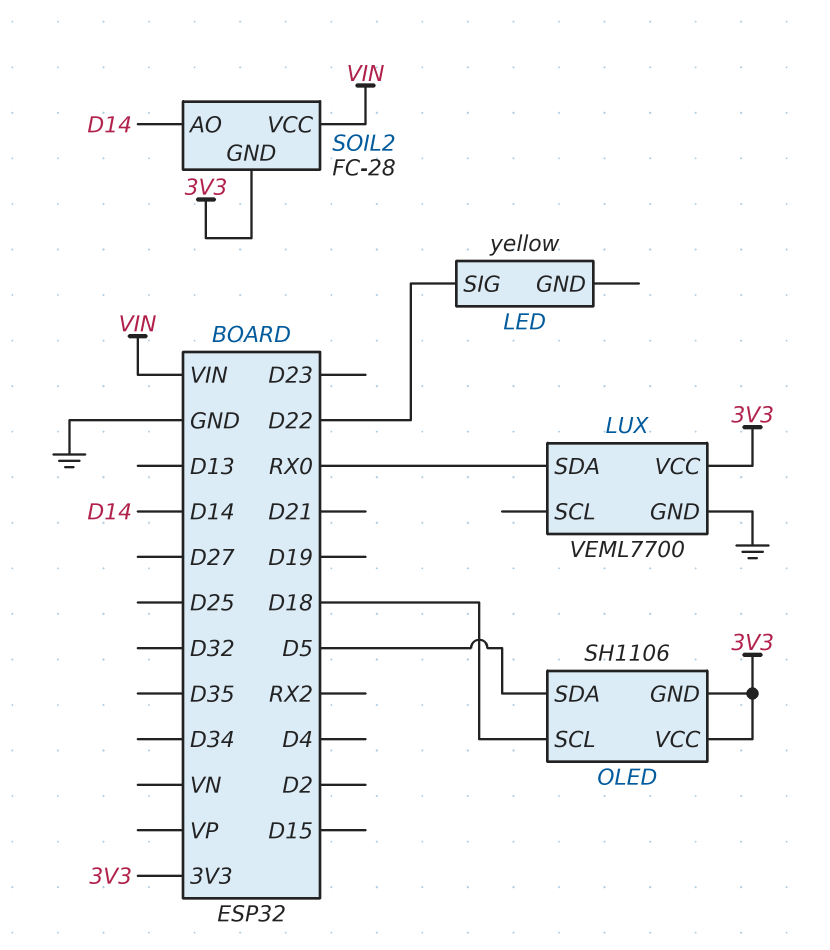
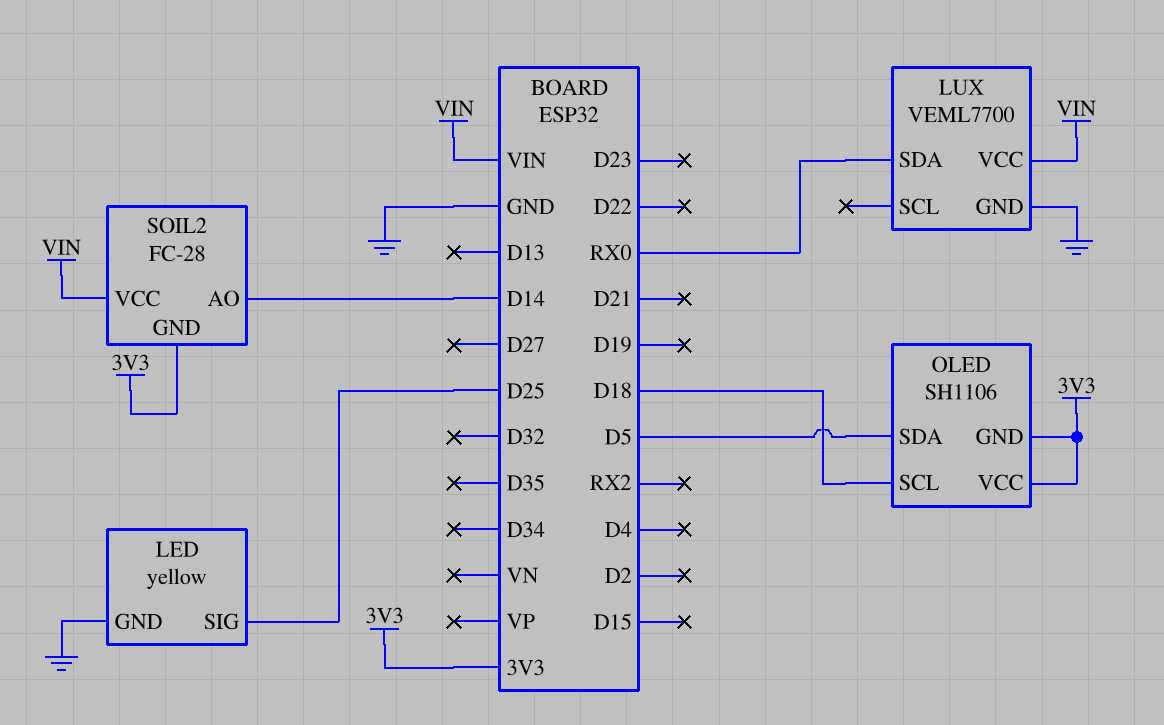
LED pin GND: none -> GND
LED pin SIG: D22 -> D25
LUX pin VCC: 3V3 -> VIN

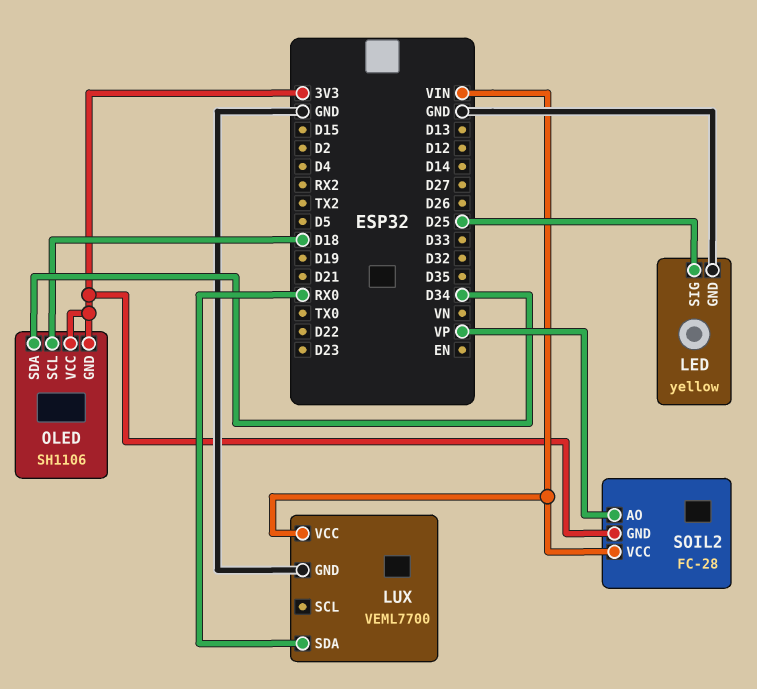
OLED pin SDA: D5 -> D34
SOIL2 pin AO: D14 -> VP

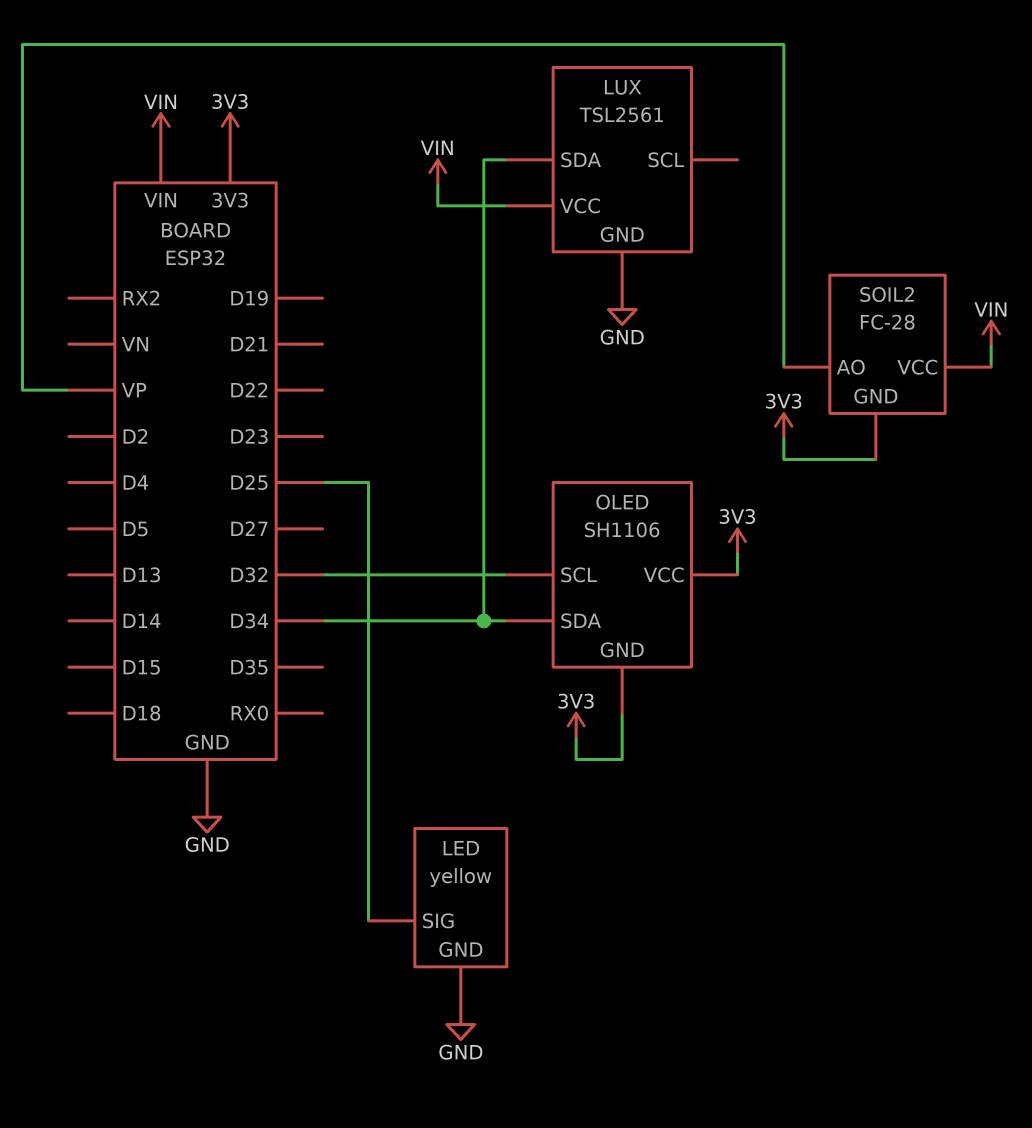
LUX: VEML7700 -> TSL2561
LUX pin SDA: RX0 -> D34
OLED pin SCL: D18 -> D32

